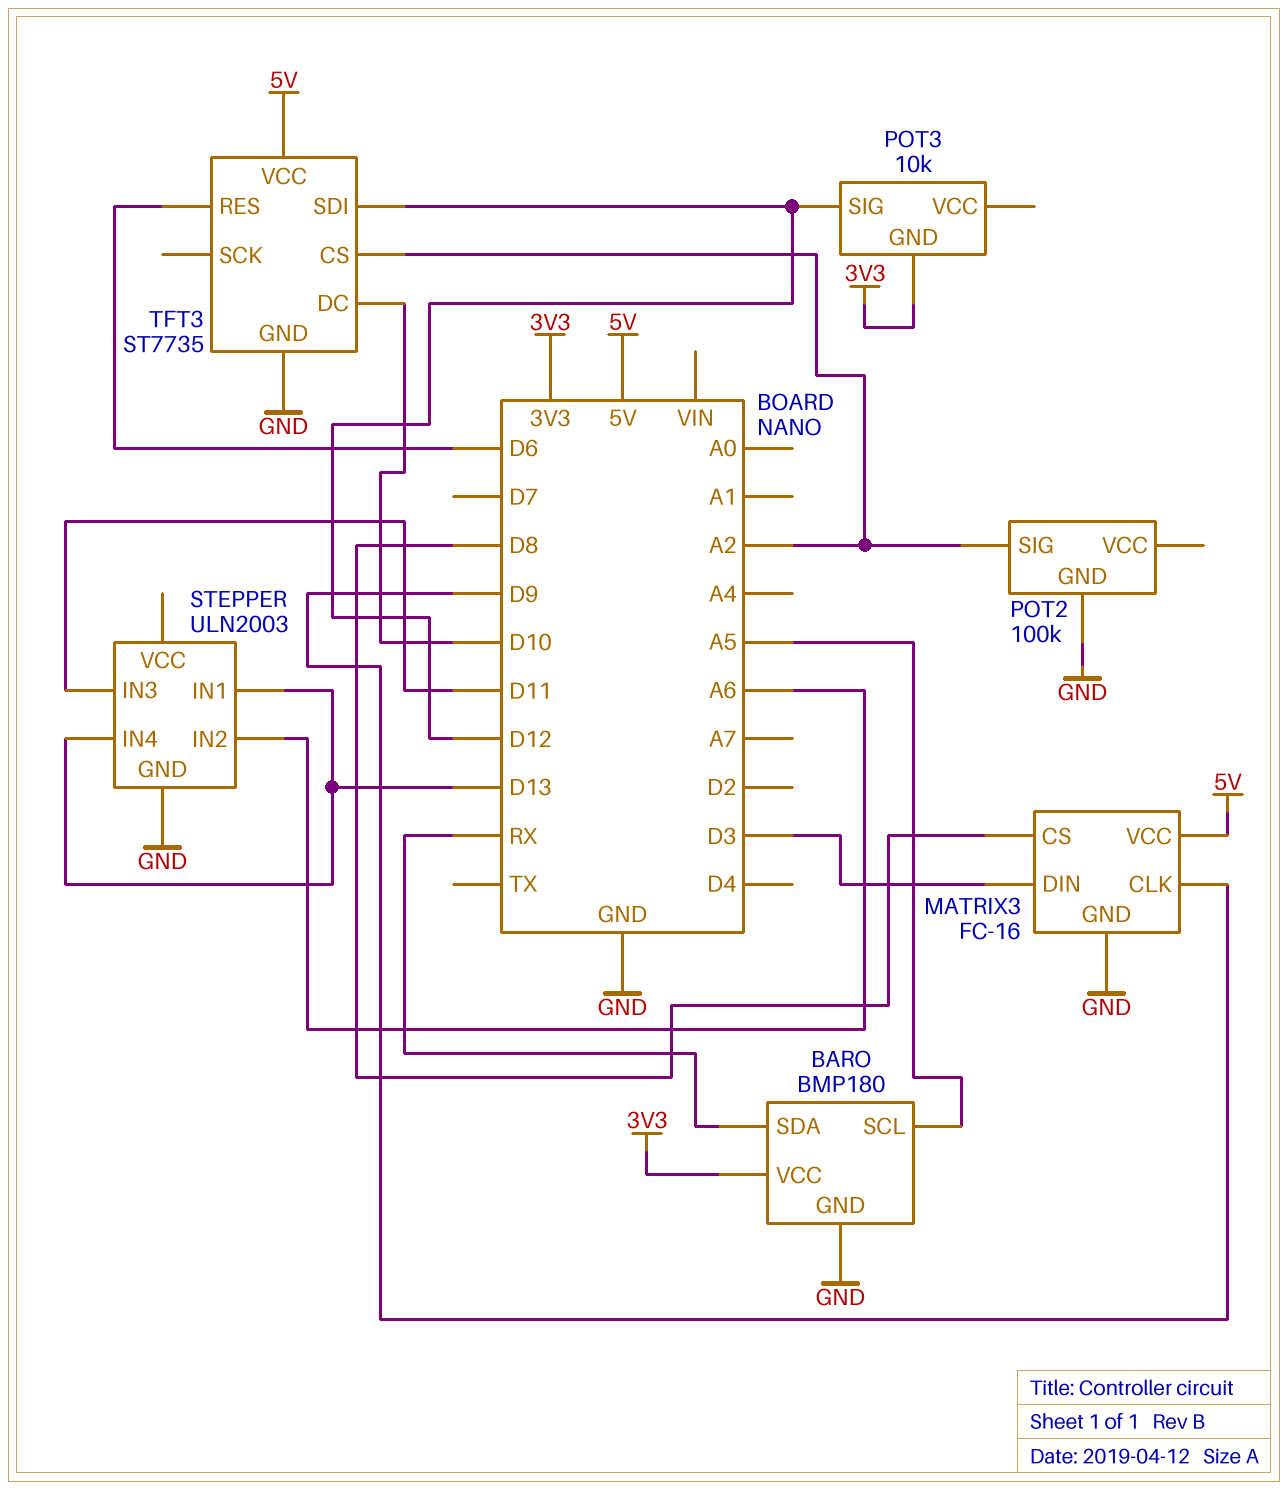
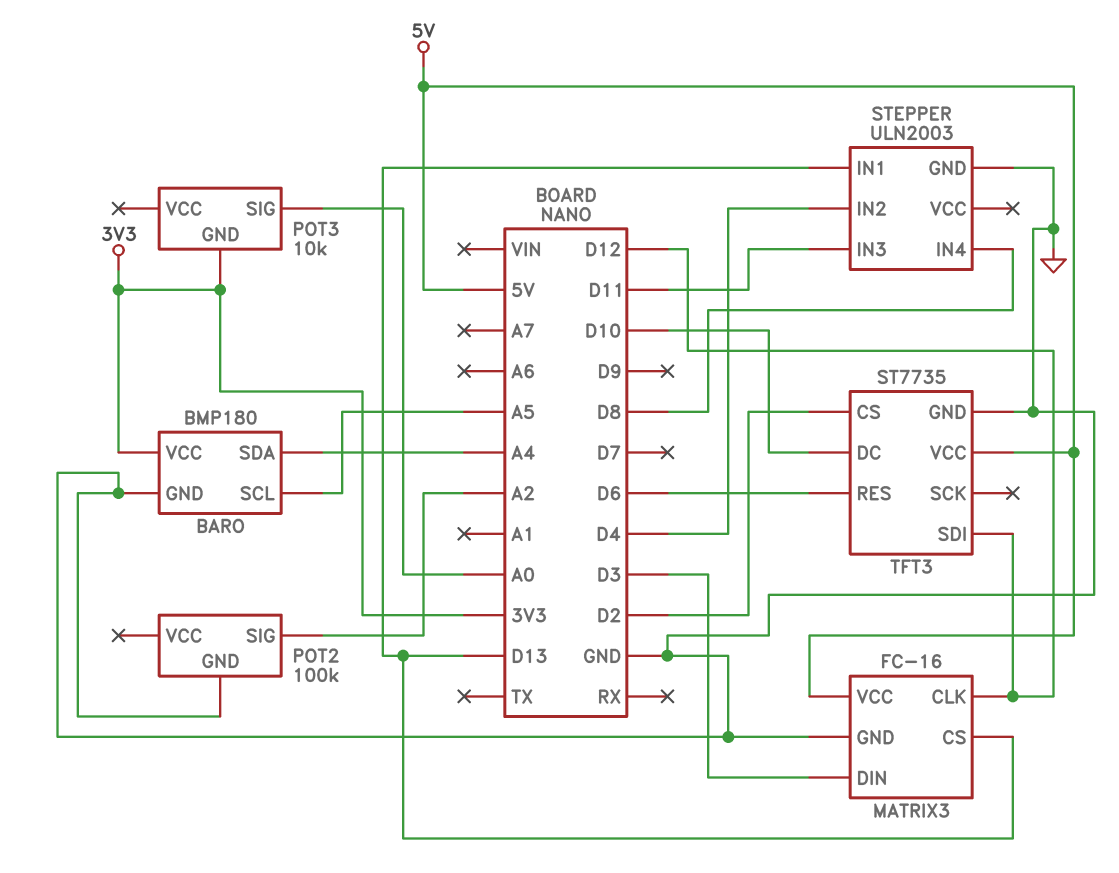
BARO pin SDA: RX -> A4
MATRIX3 pin CLK: D9 -> D12
MATRIX3 pin CS: D8 -> D13
POT3 pin SIG: D12 -> A0
STEPPER pin IN2: A6 -> D4
STEPPER pin IN4: D13 -> D8
TFT3 pin CS: A2 -> D2

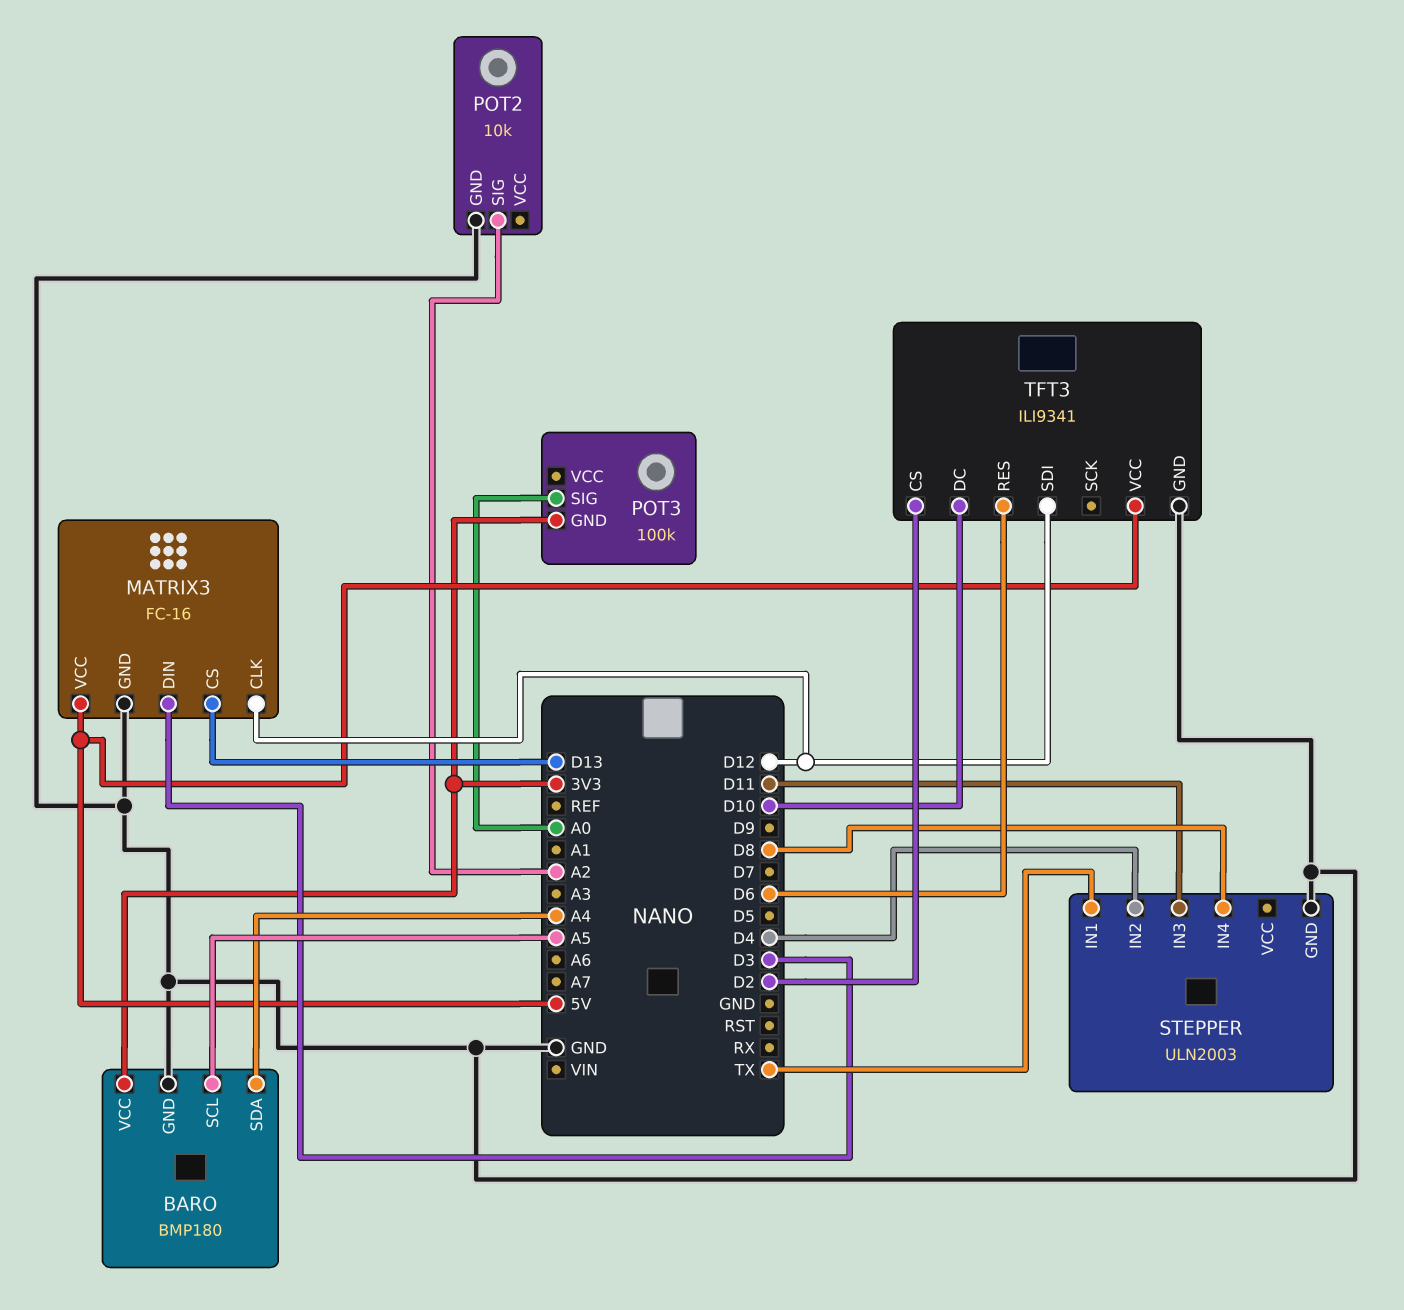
POT2: 100k -> 10k
POT3: 10k -> 100k
STEPPER pin IN1: D13 -> TX
TFT3: ST7735 -> ILI9341

